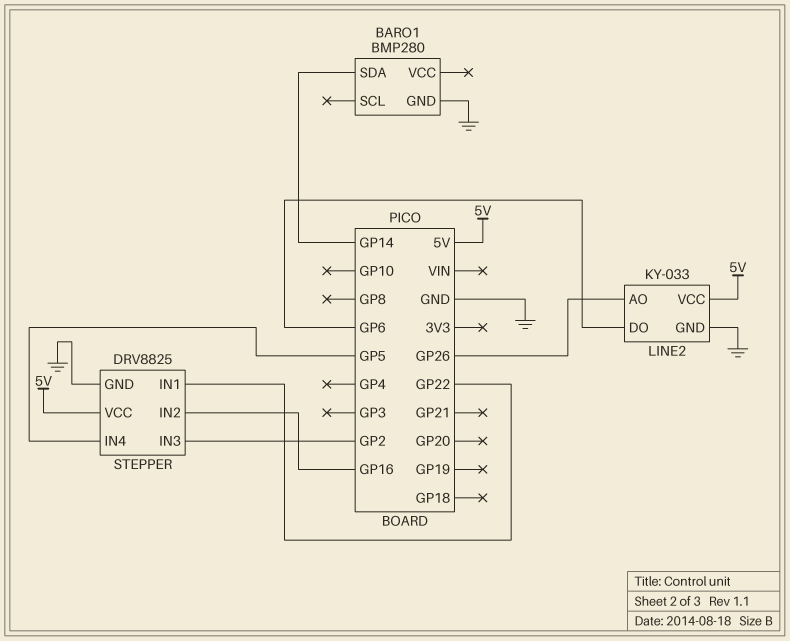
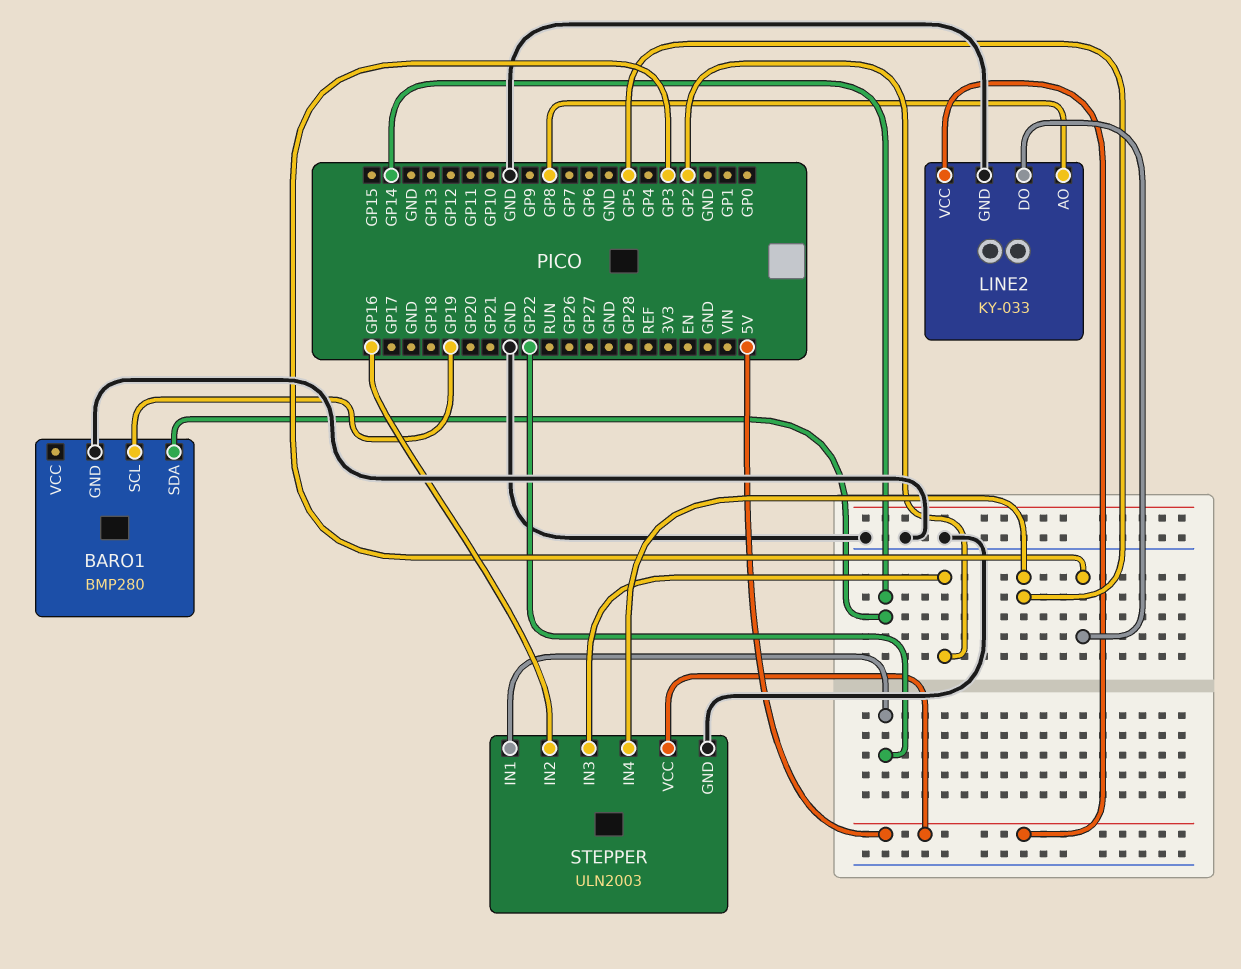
BARO1 pin SCL: none -> GP19
LINE2 pin AO: GP26 -> GP8
LINE2 pin DO: GP6 -> GP3
STEPPER: DRV8825 -> ULN2003

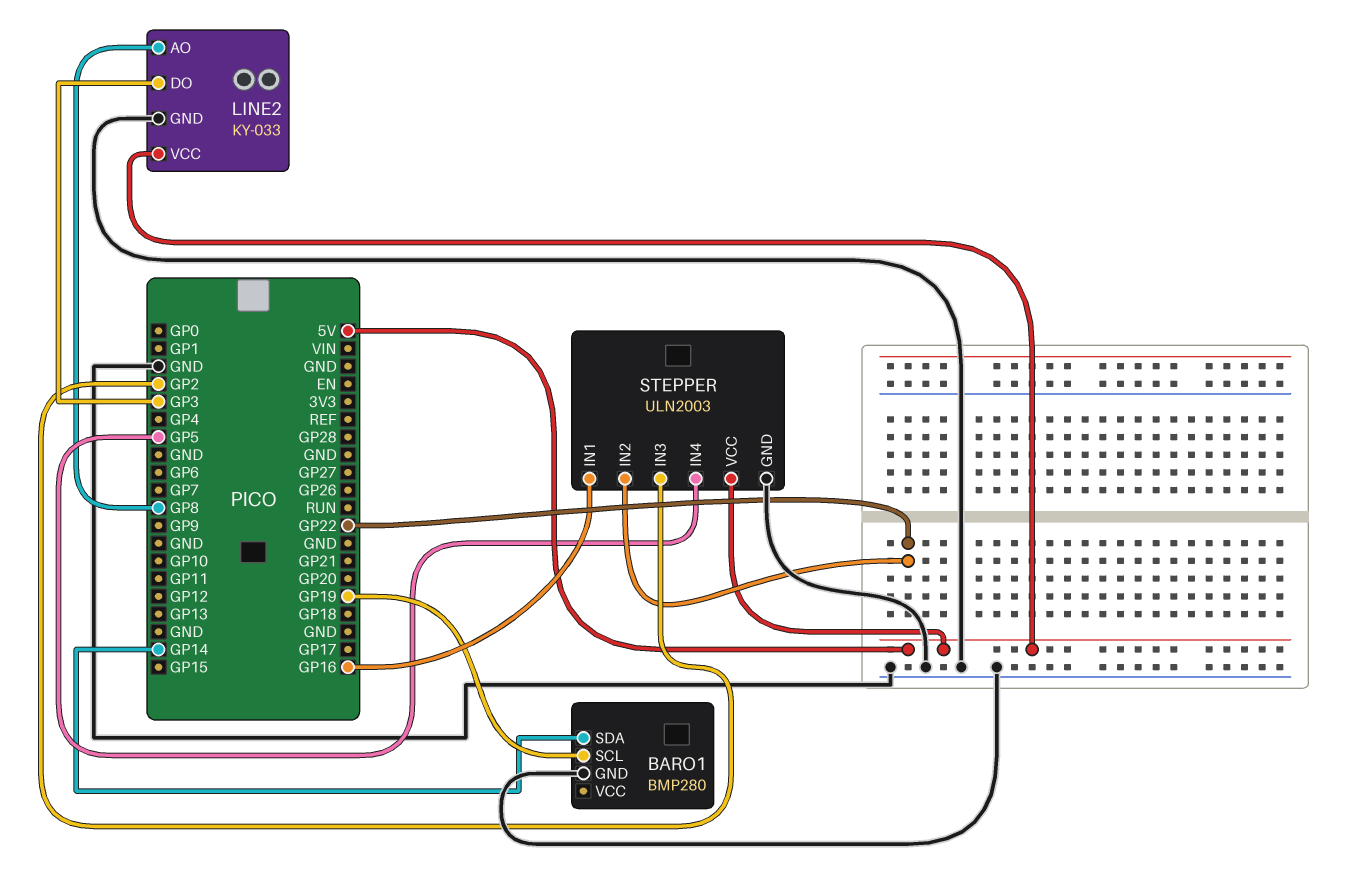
STEPPER pin IN1: GP22 -> GP16
STEPPER pin IN2: GP16 -> GP22

